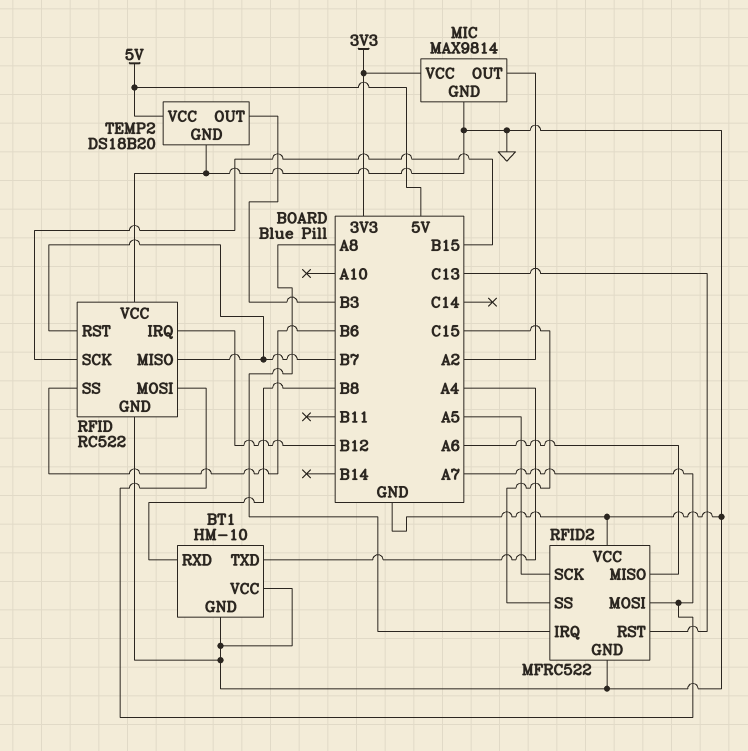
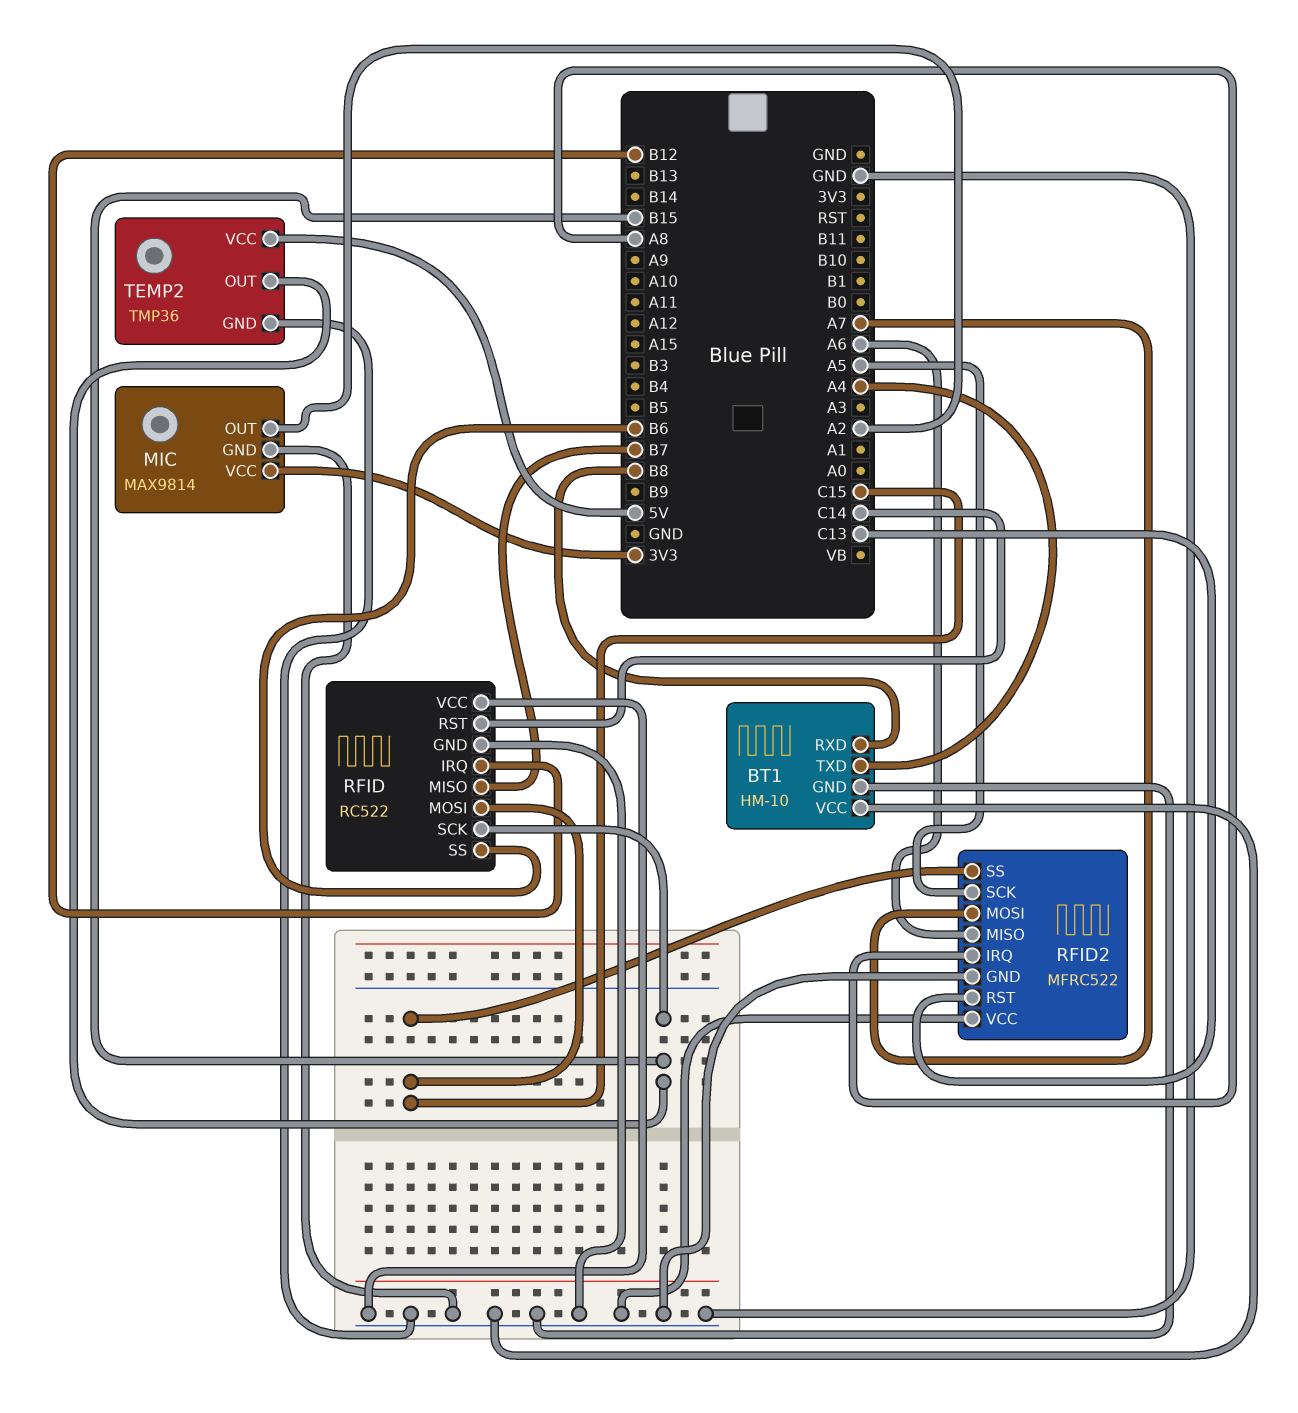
RFID pin MOSI: A7 -> C15
RFID pin RST: B7 -> C14
TEMP2: DS18B20 -> TMP36
TEMP2 pin OUT: B3 -> B15

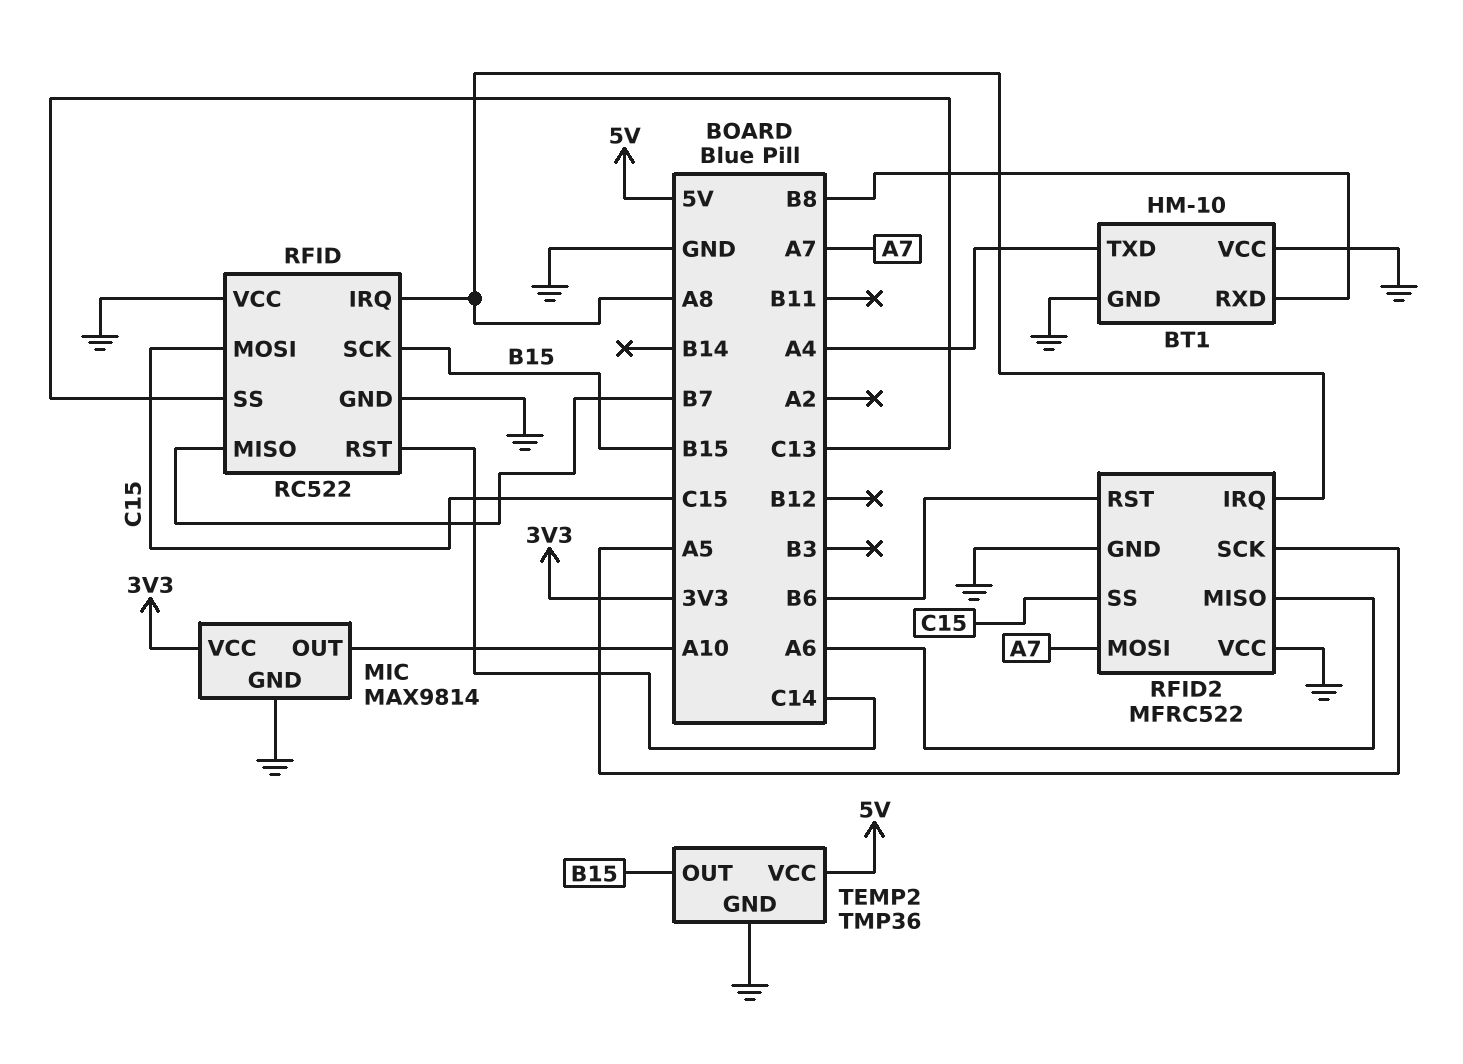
MIC pin OUT: A2 -> A10
RFID pin IRQ: B12 -> A8
RFID pin SS: B6 -> C13
RFID2 pin RST: C13 -> B6

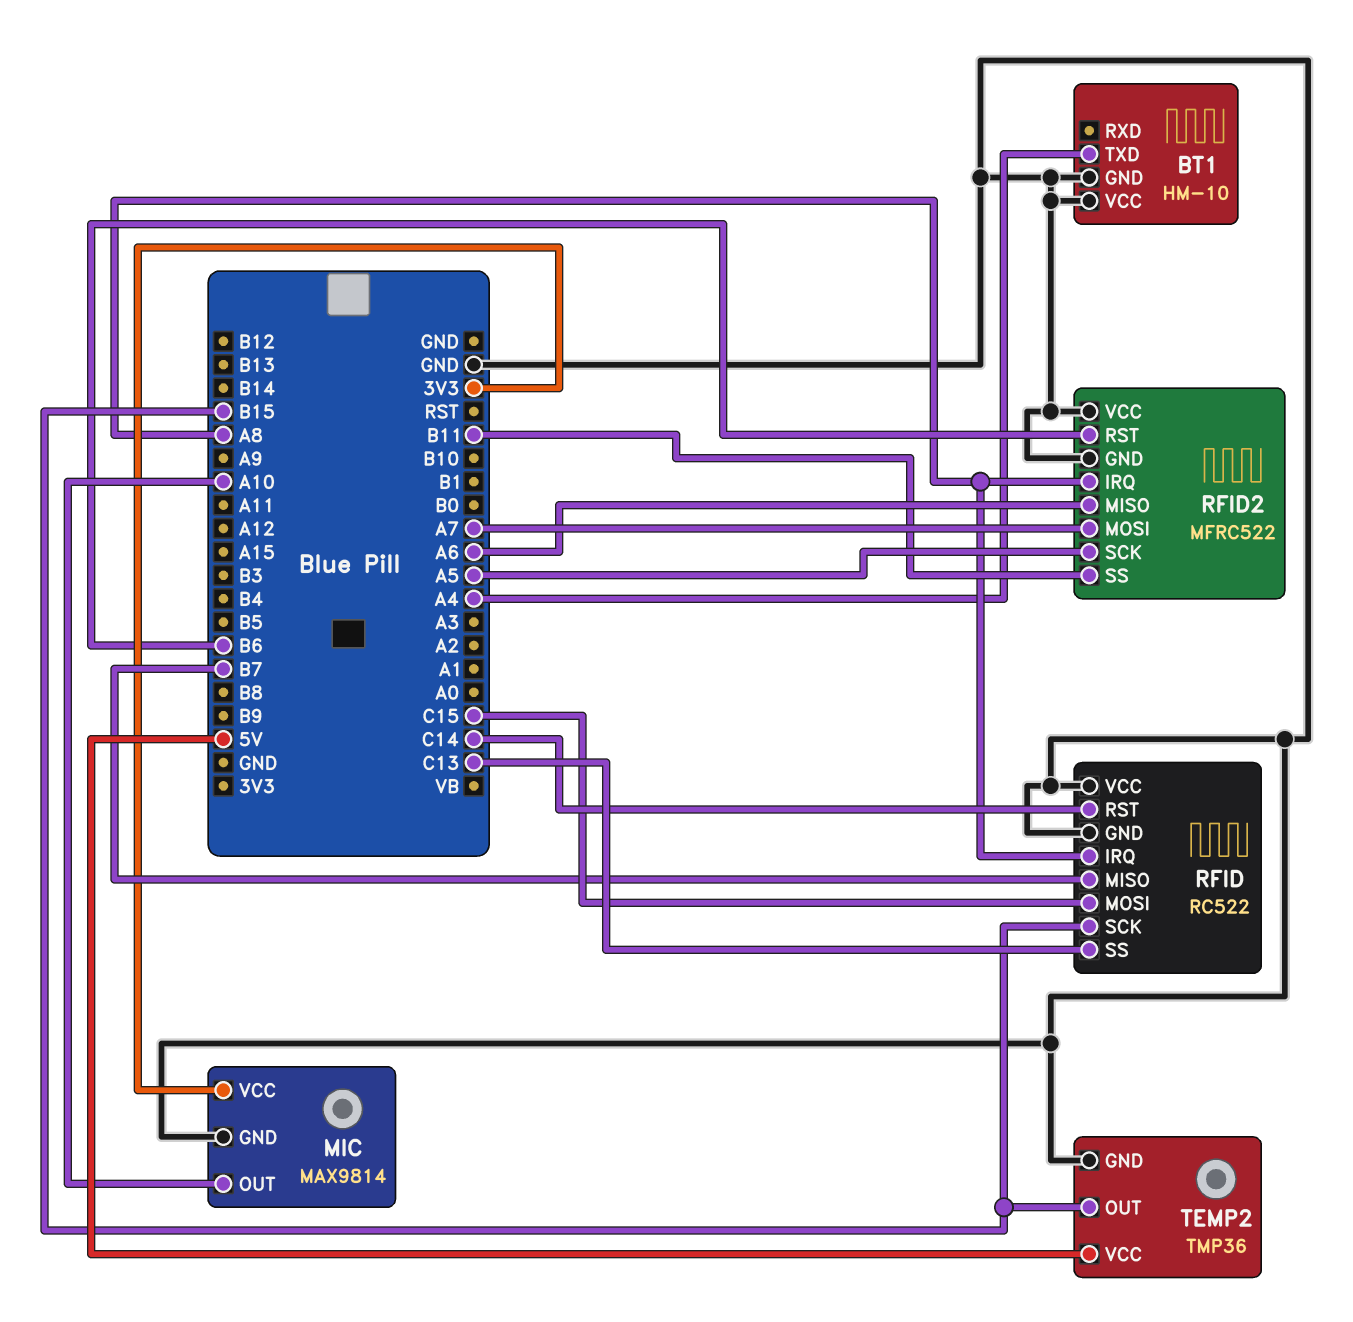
BT1 pin RXD: B8 -> none
RFID2 pin SS: C15 -> B11

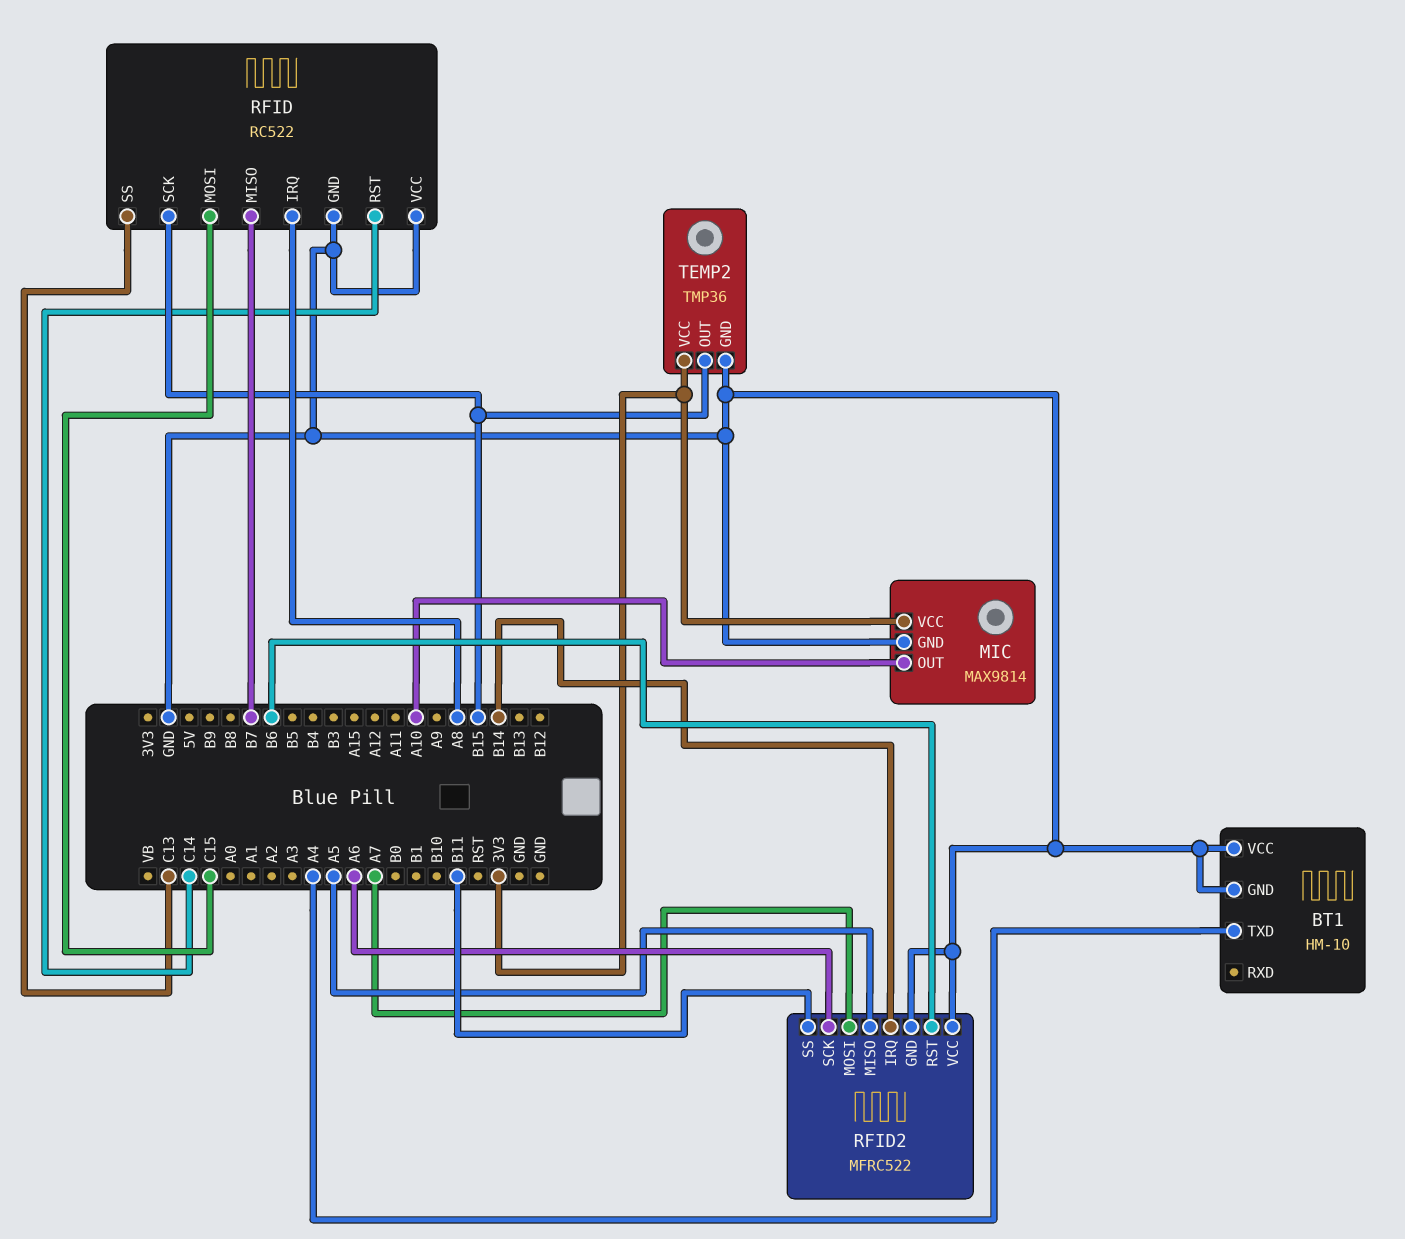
RFID2 pin IRQ: A8 -> B14
RFID2 pin MISO: A6 -> A5
RFID2 pin SCK: A5 -> A6
TEMP2 pin VCC: 5V -> 3V3

